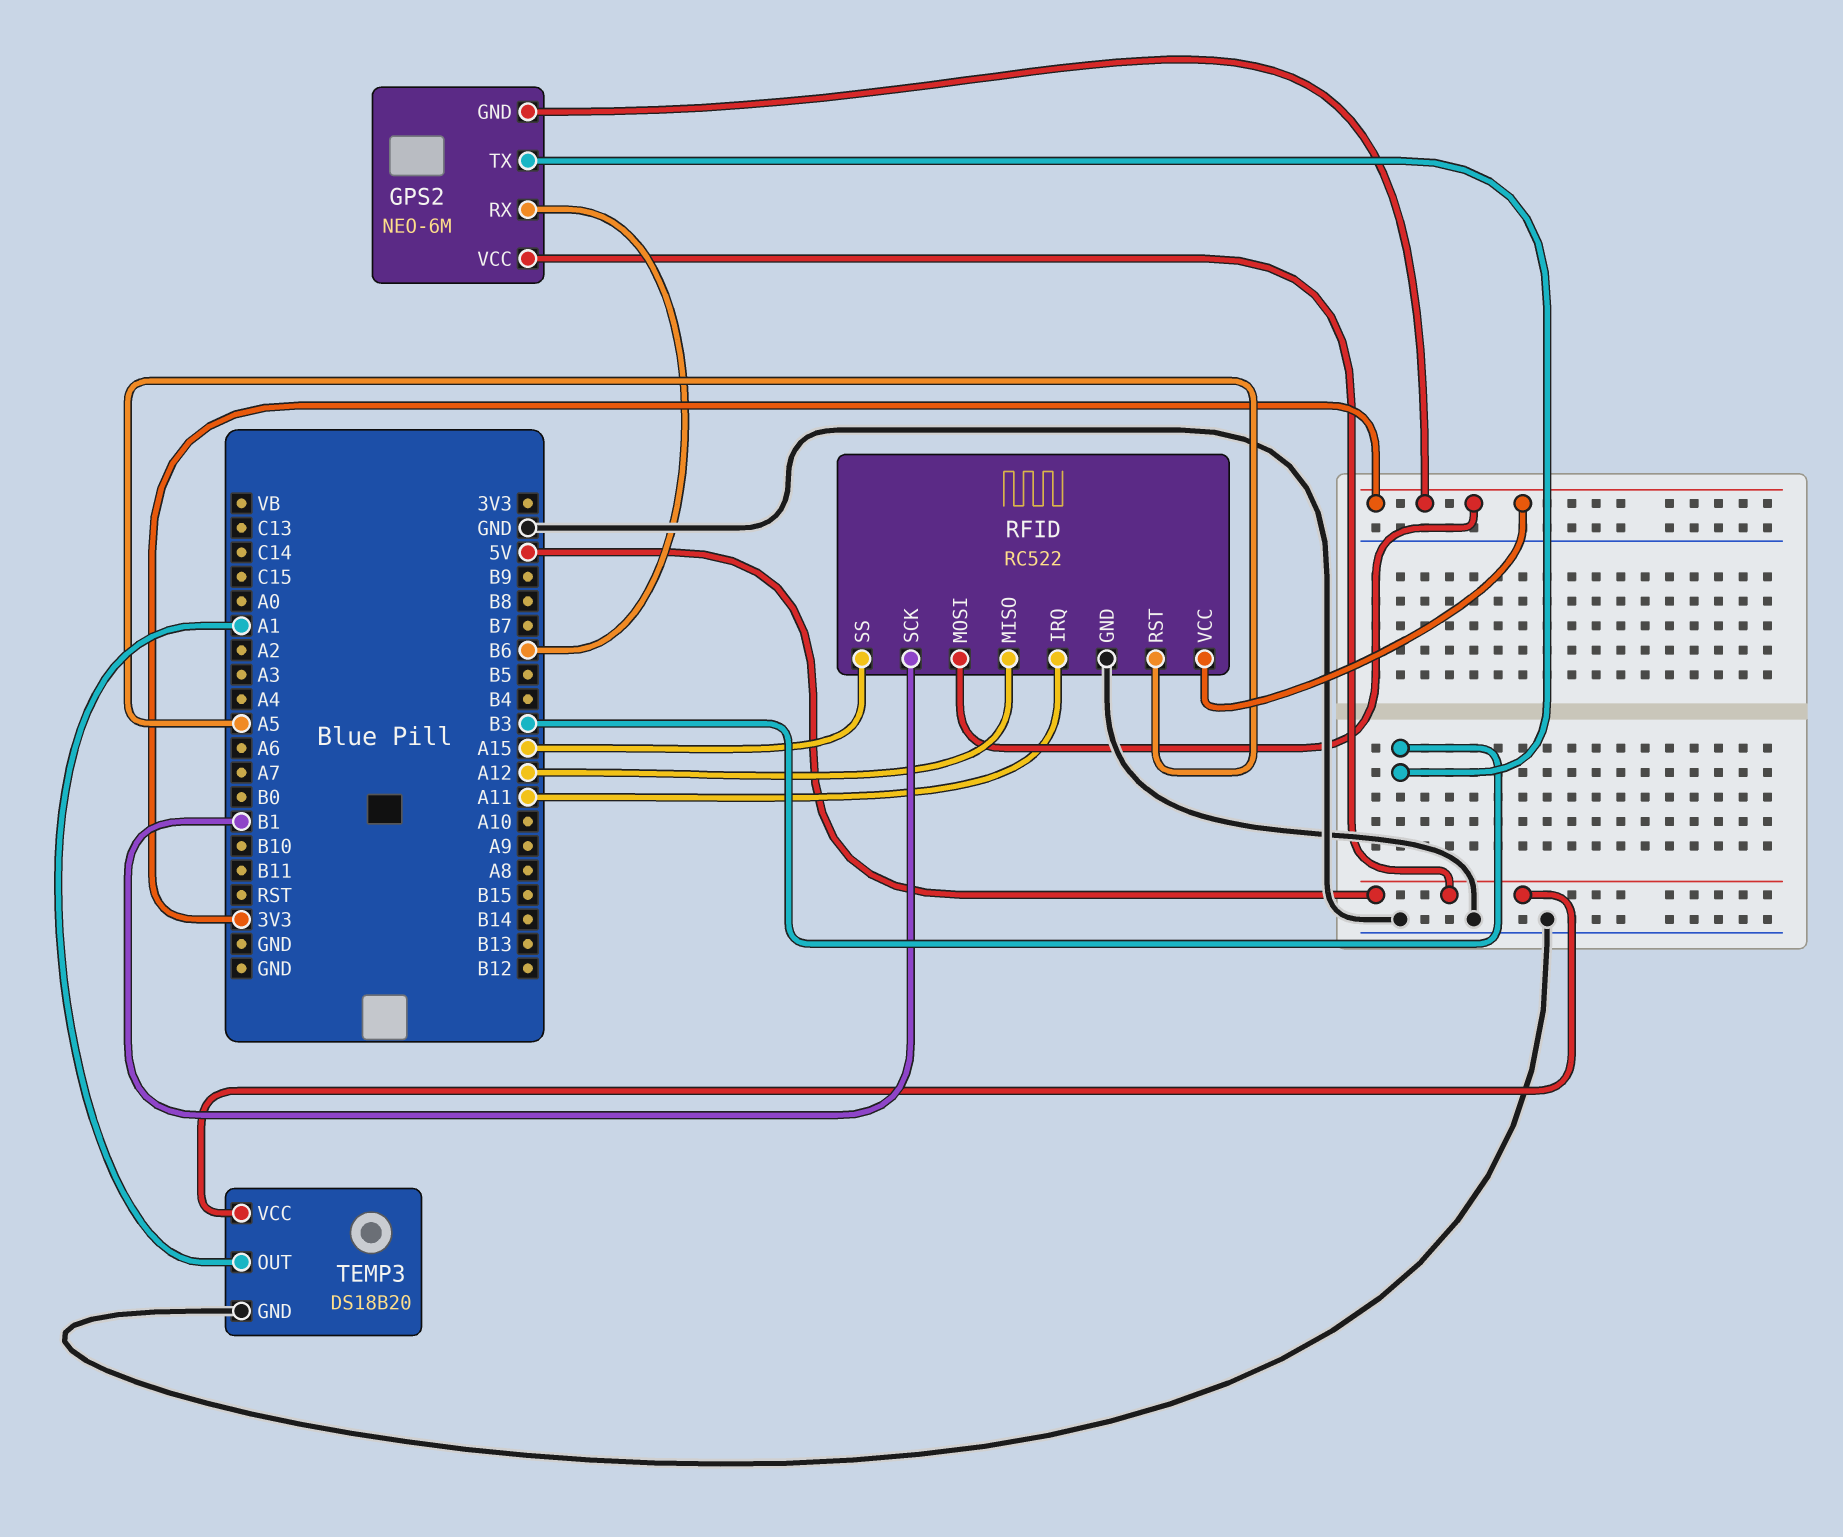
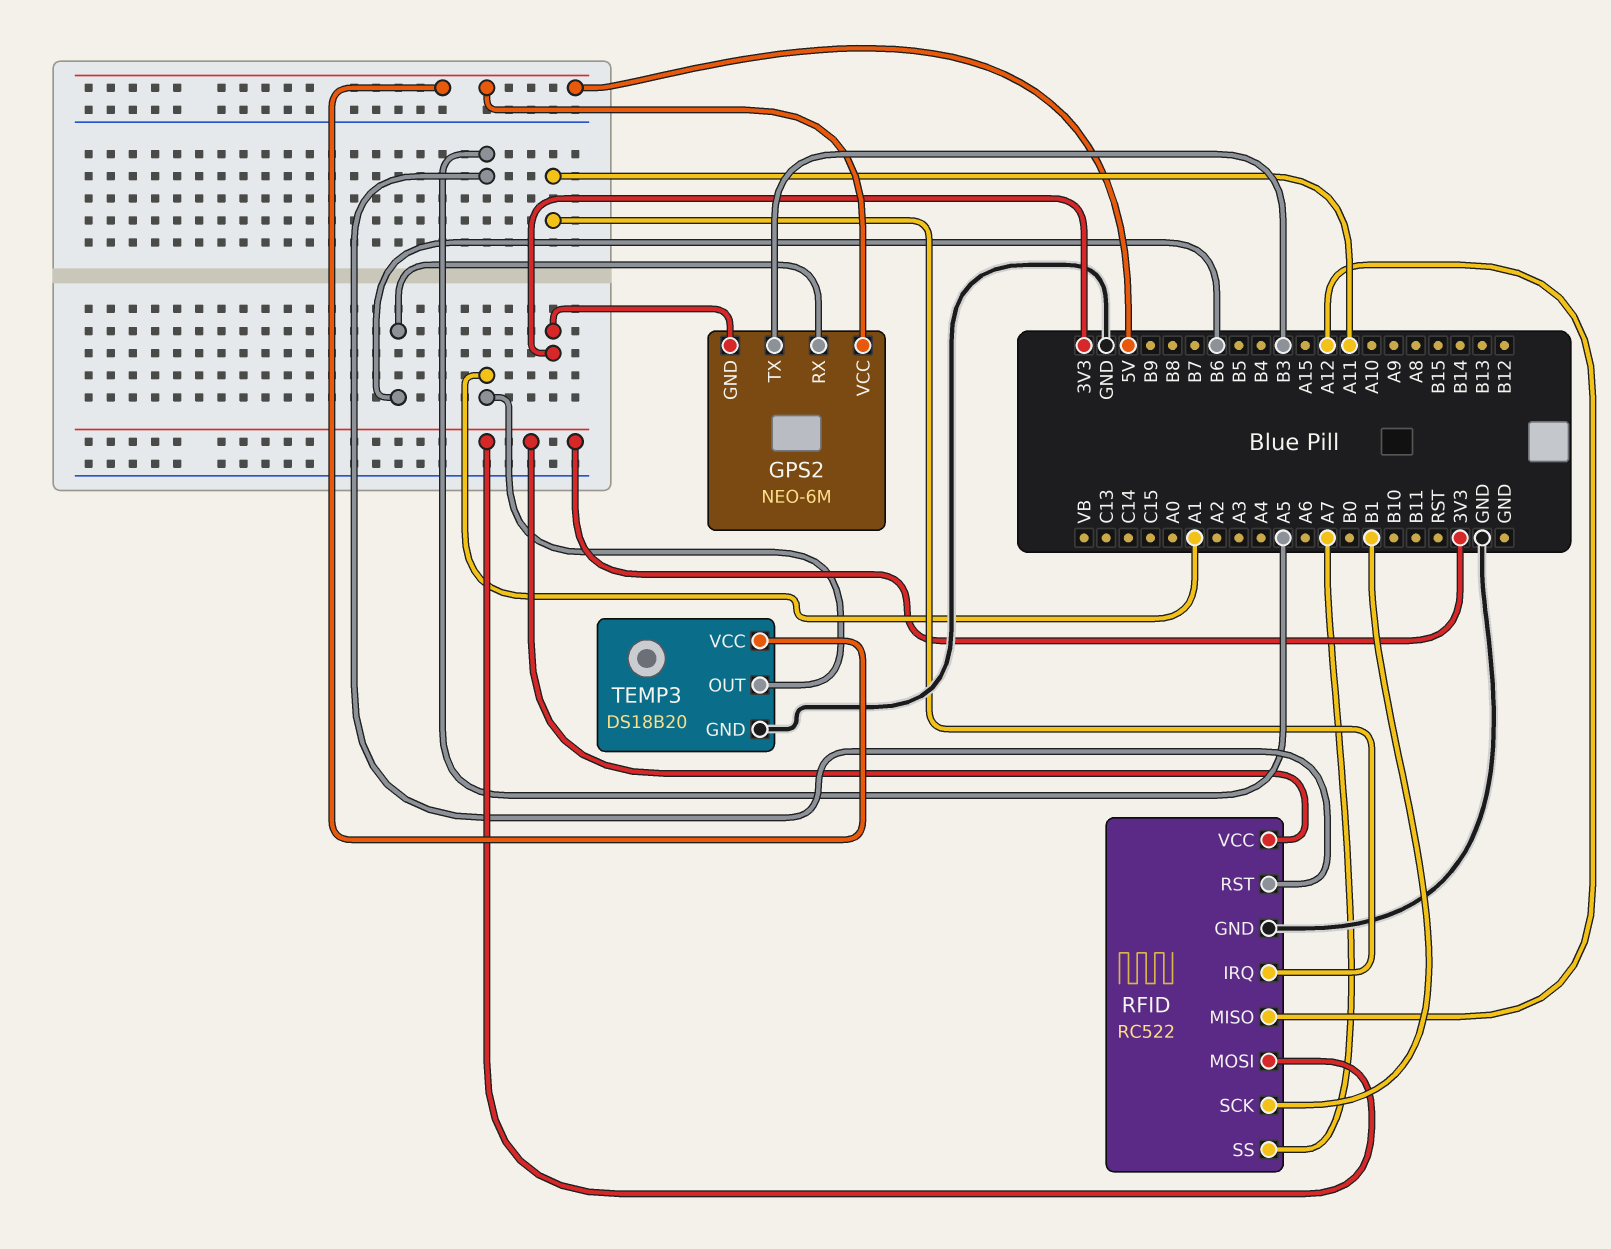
RFID pin SS: A15 -> A7

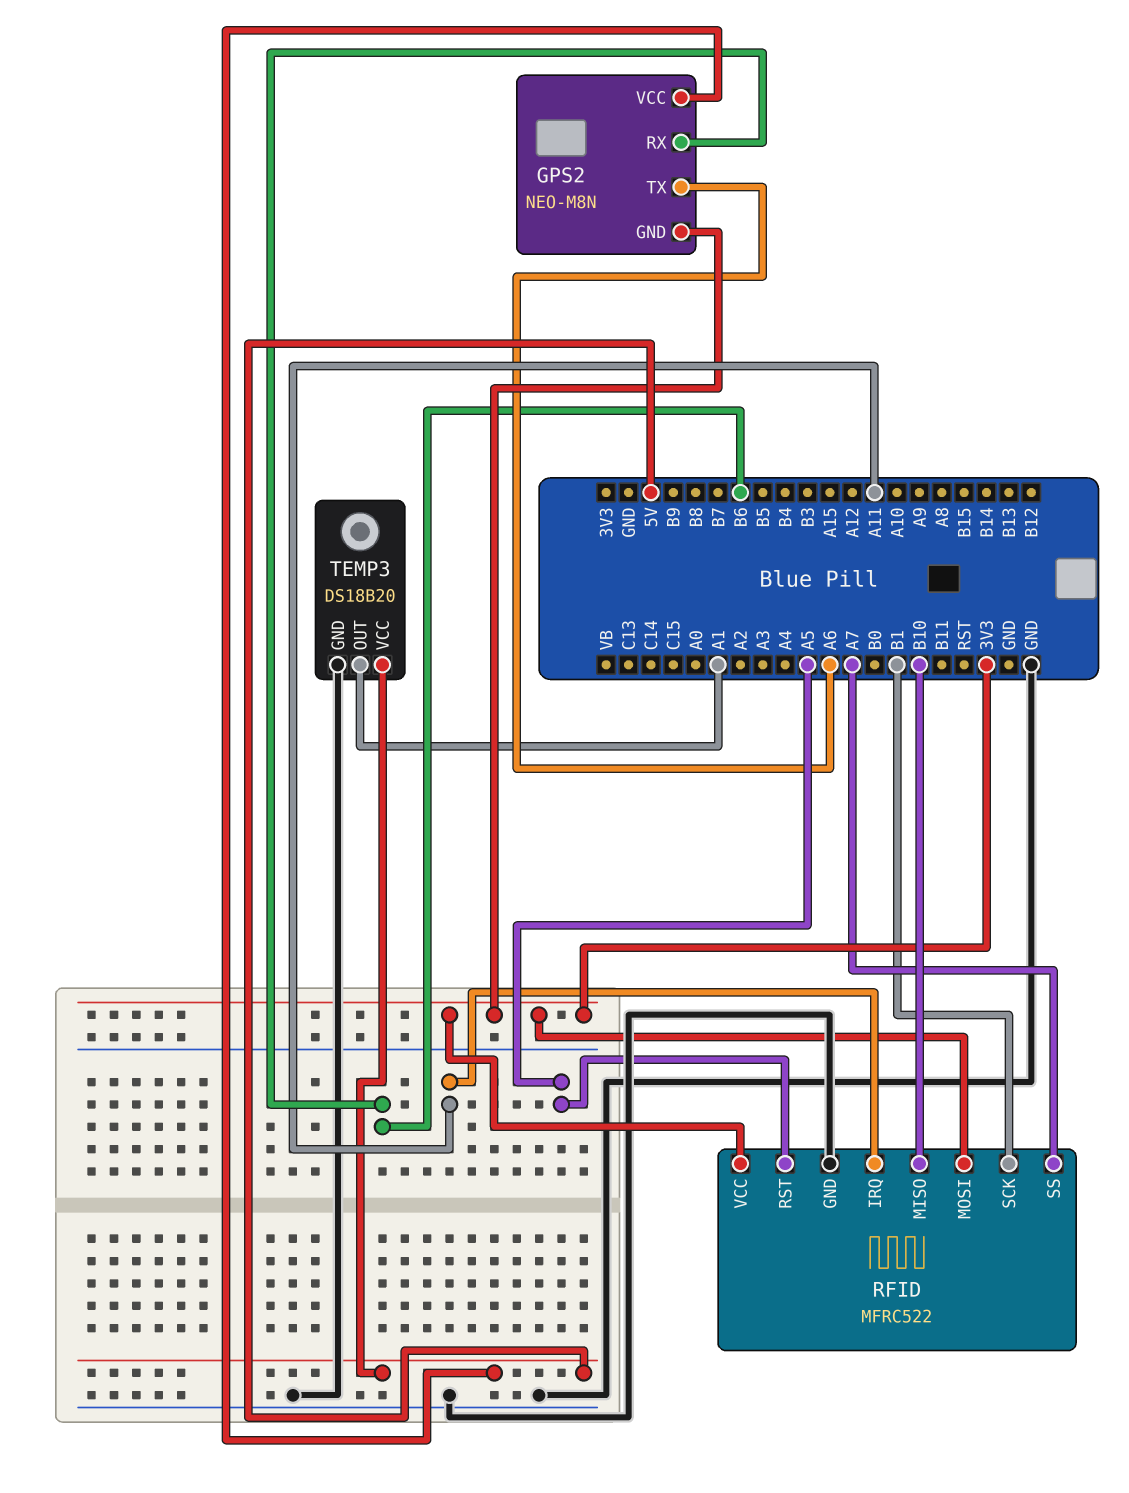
GPS2: NEO-6M -> NEO-M8N
GPS2 pin TX: B3 -> A6
RFID: RC522 -> MFRC522
RFID pin MISO: A12 -> B10

